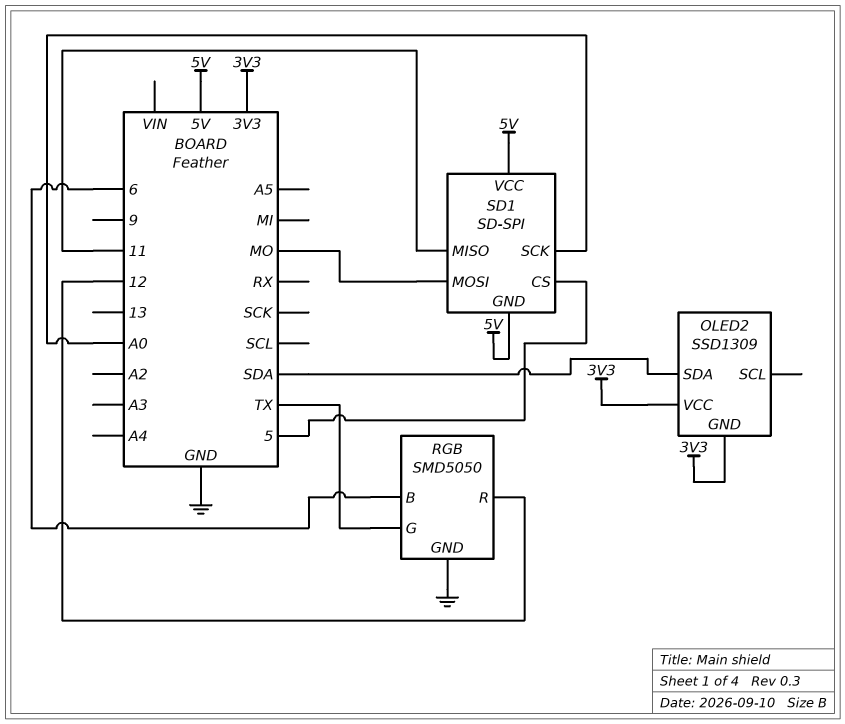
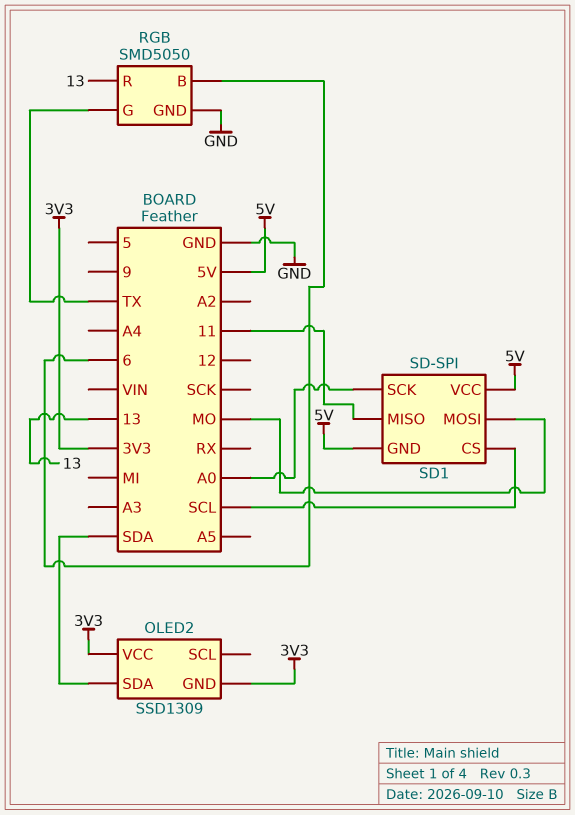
RGB pin R: 12 -> 13
SD1 pin CS: 5 -> SCL

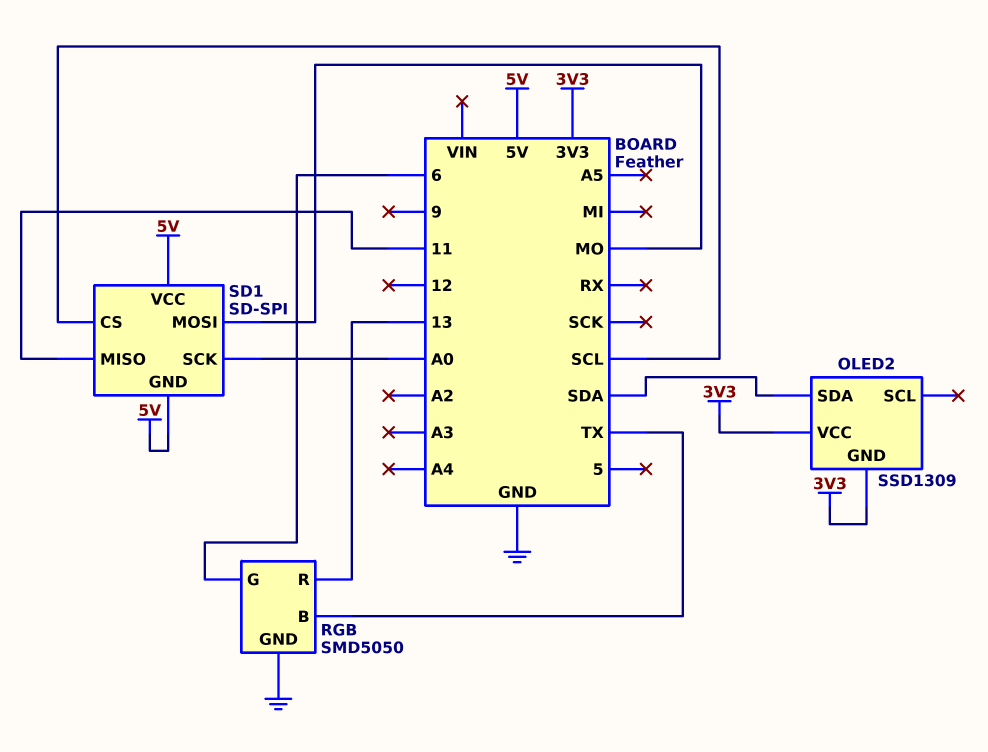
RGB pin B: 6 -> TX
RGB pin G: TX -> 6

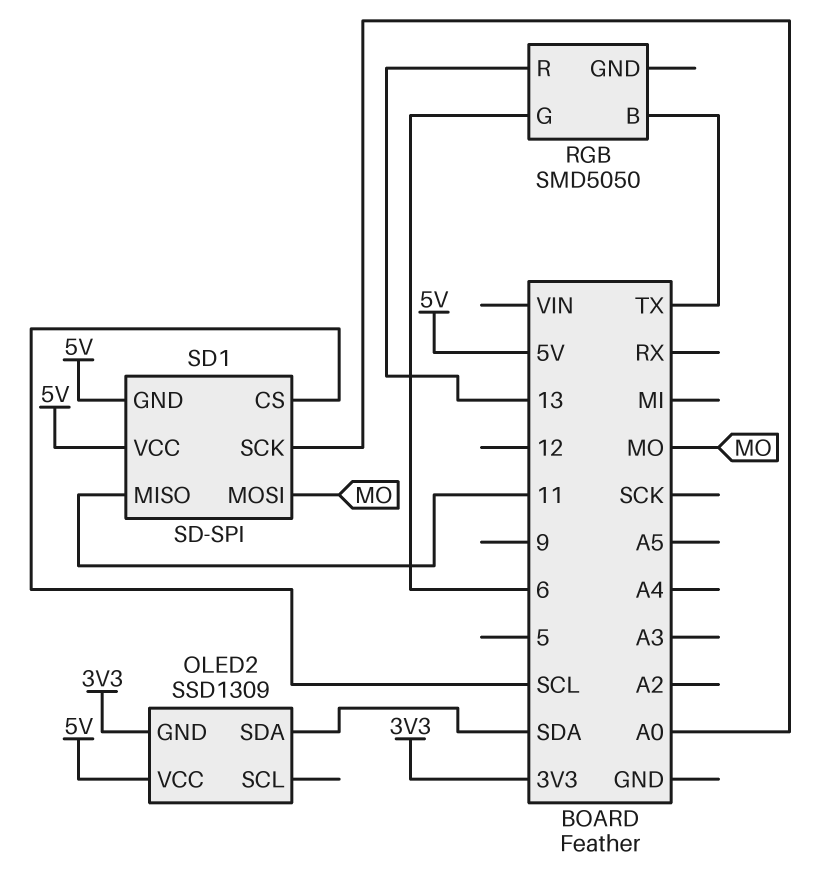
OLED2 pin VCC: 3V3 -> 5V
RGB pin GND: GND -> none

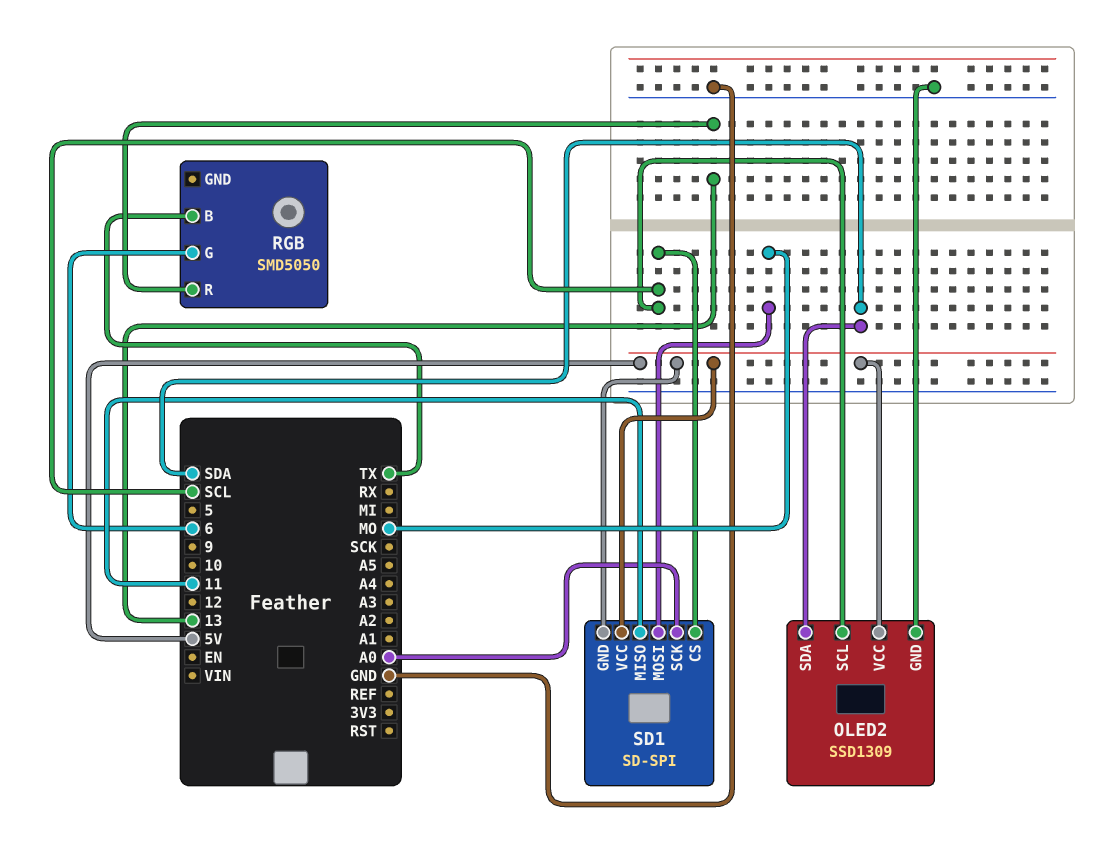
OLED2 pin GND: 3V3 -> GND
OLED2 pin SCL: none -> SCL

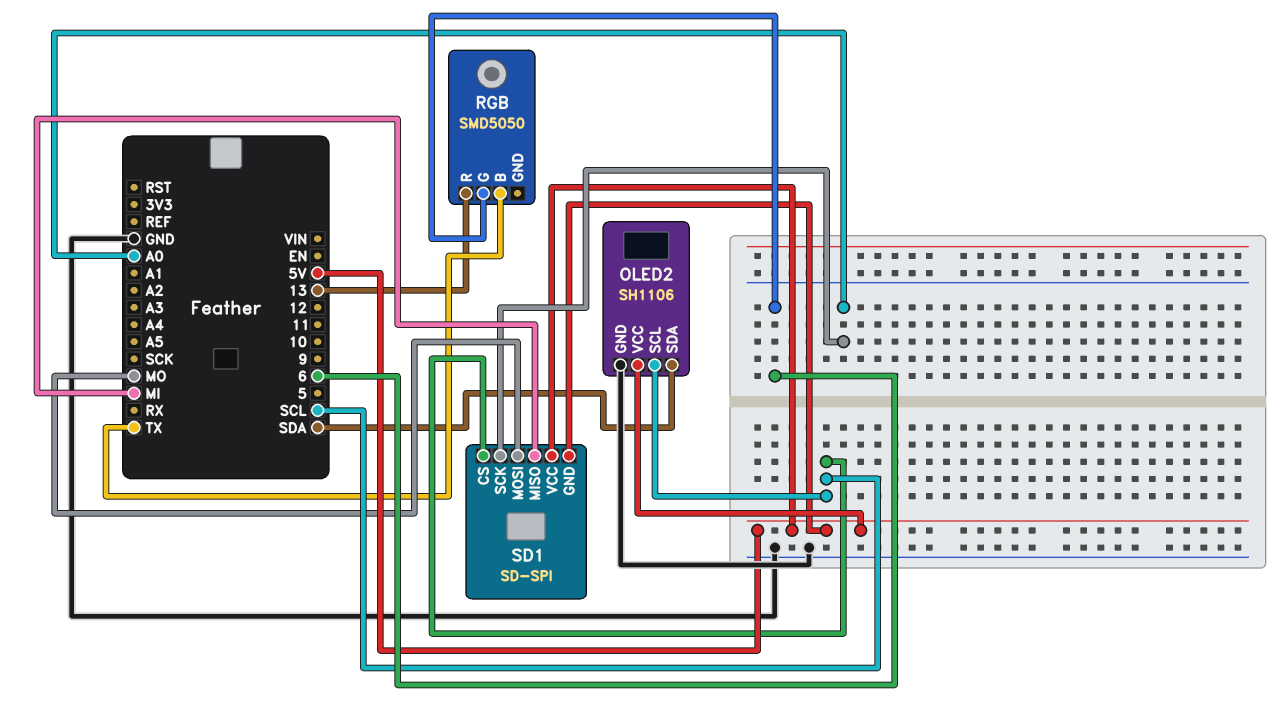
OLED2: SSD1309 -> SH1106
SD1 pin MISO: 11 -> MI

